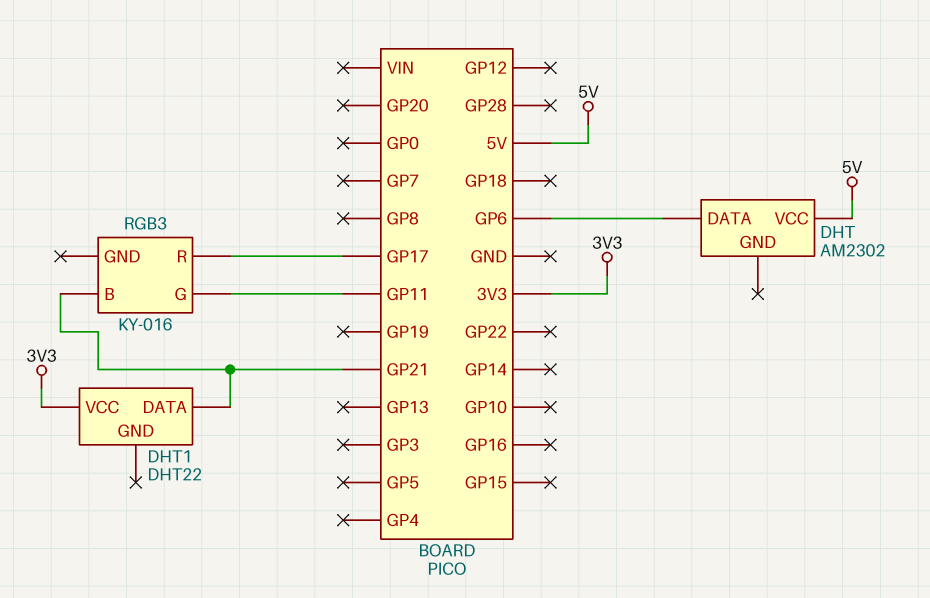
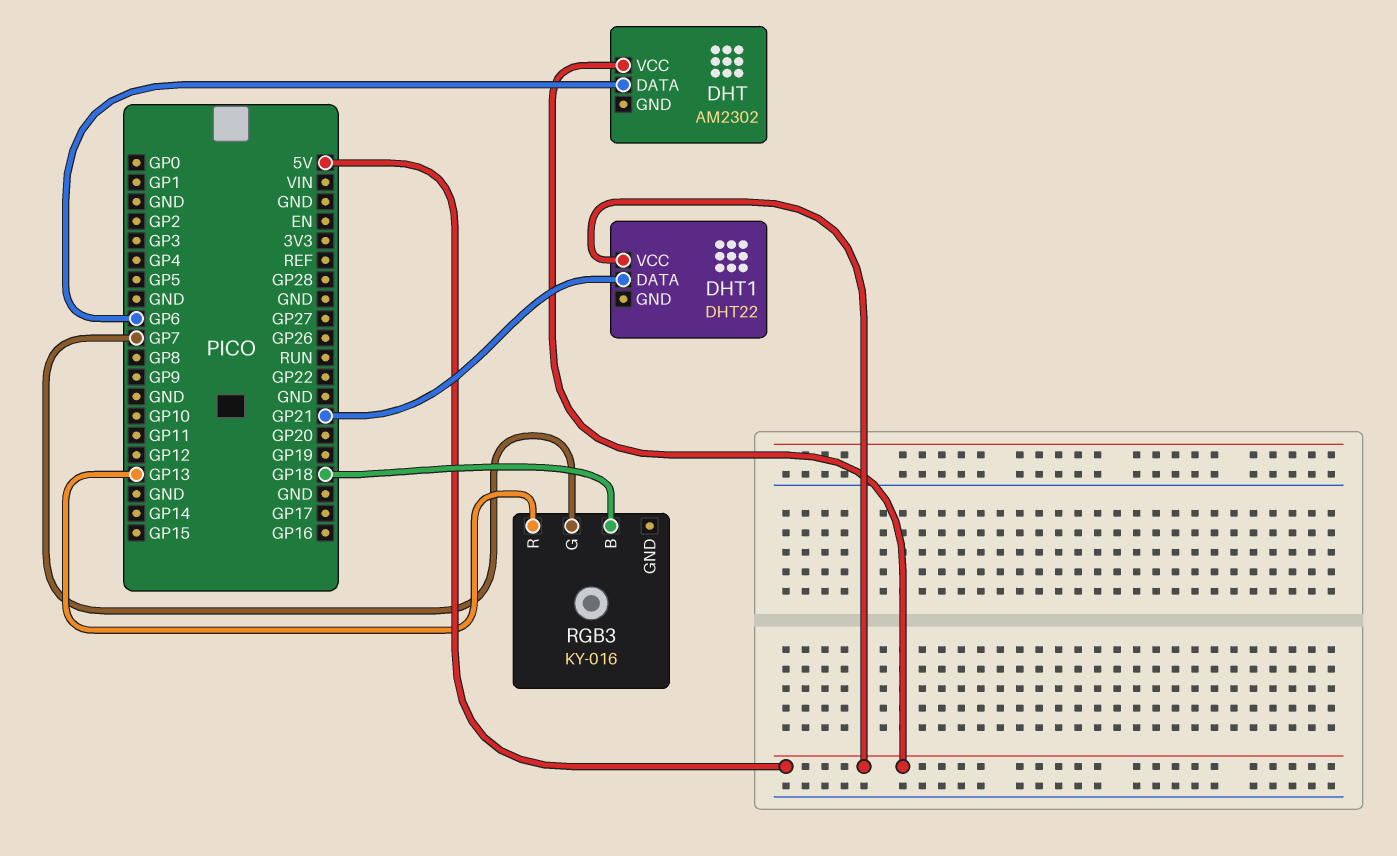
DHT1 pin VCC: 3V3 -> 5V
RGB3 pin B: GP21 -> GP18
RGB3 pin G: GP11 -> GP7
RGB3 pin R: GP17 -> GP13

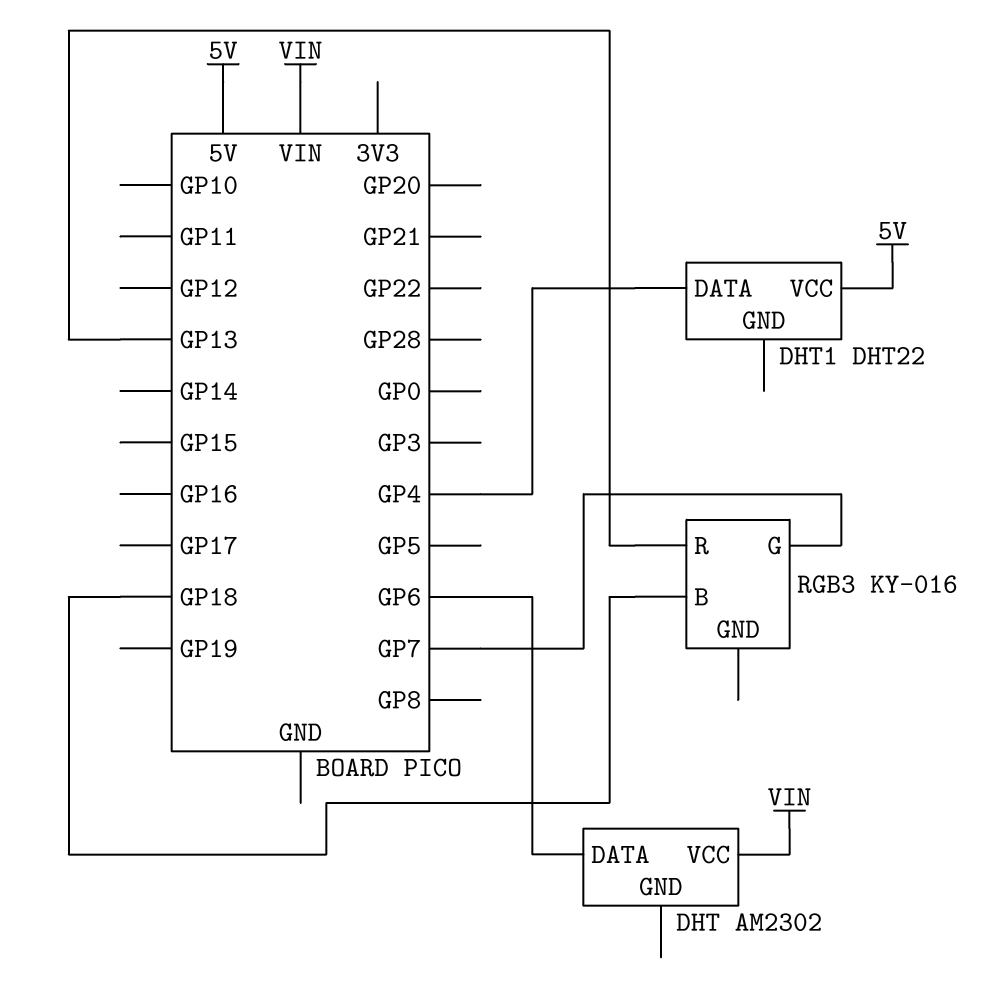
DHT pin VCC: 5V -> VIN
DHT1 pin DATA: GP21 -> GP4

